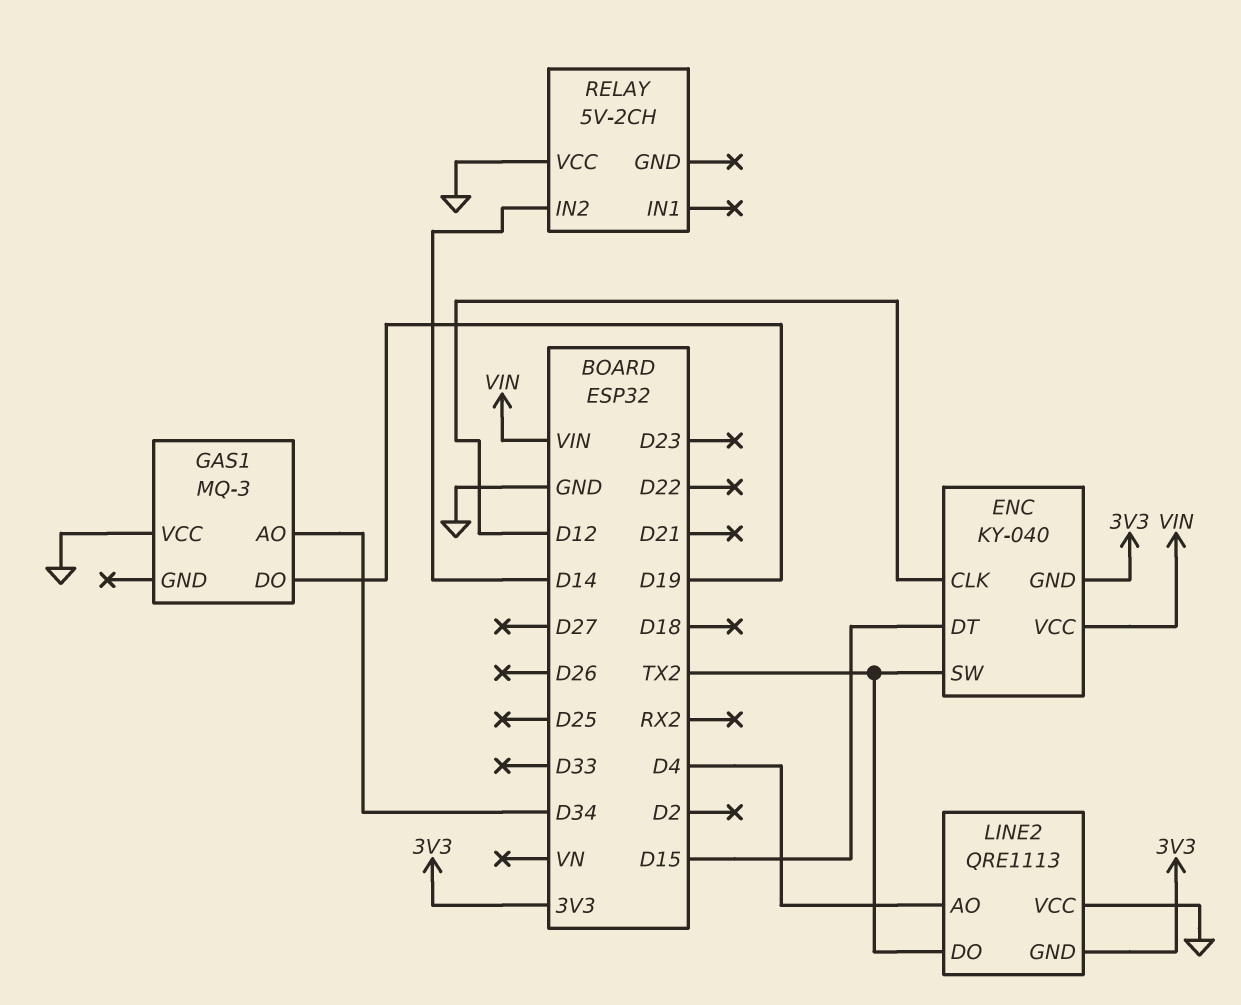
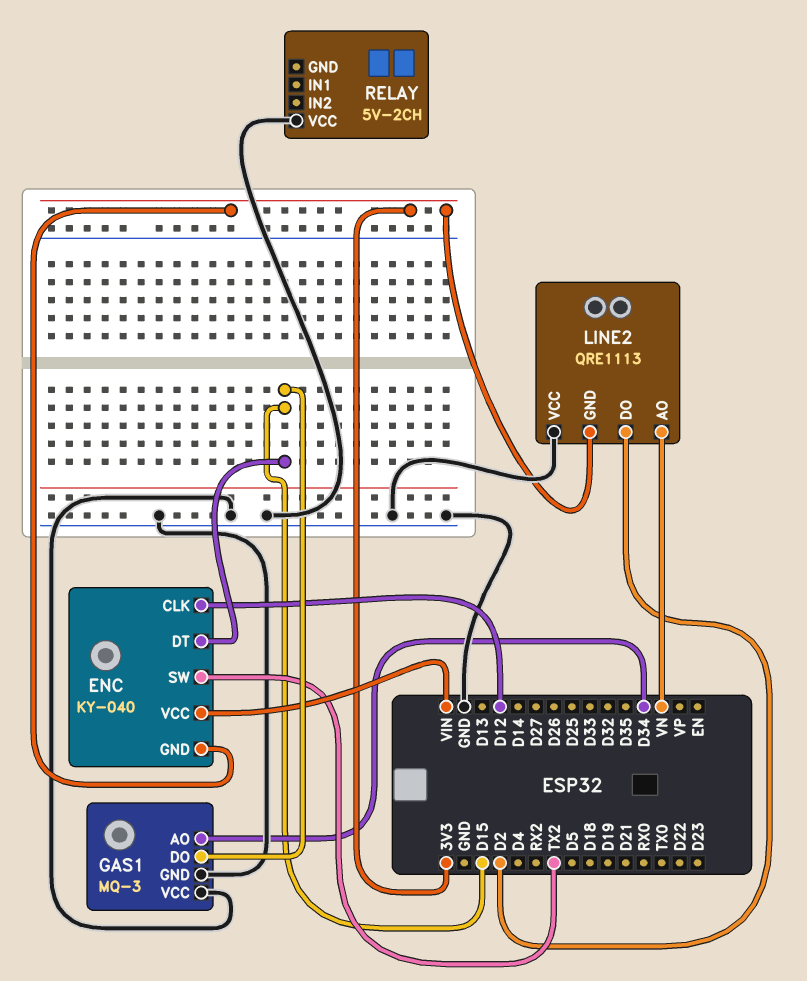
GAS1 pin DO: D19 -> D15
GAS1 pin GND: none -> GND
LINE2 pin AO: D4 -> VN
LINE2 pin DO: TX2 -> D2
RELAY pin IN2: D14 -> none

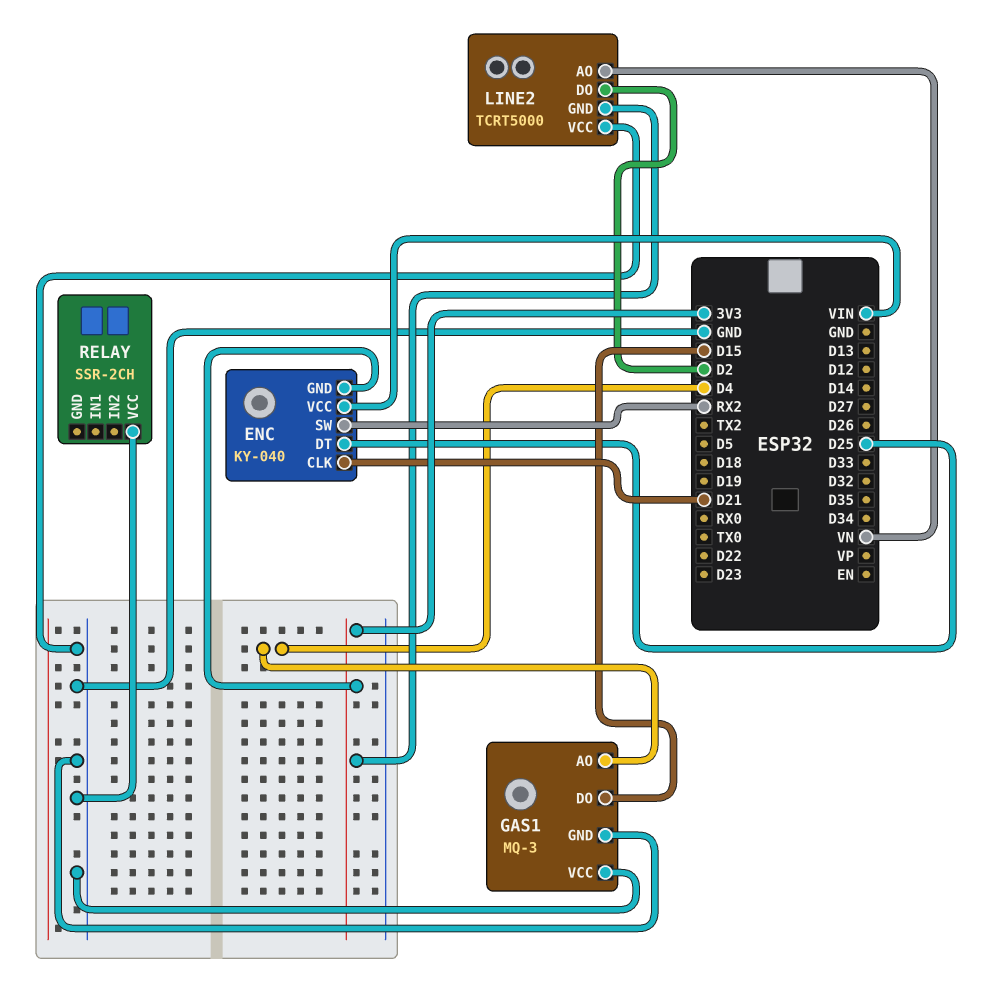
ENC pin CLK: D12 -> D21
ENC pin DT: D15 -> D25
ENC pin SW: TX2 -> RX2
GAS1 pin AO: D34 -> D4
LINE2: QRE1113 -> TCRT5000
RELAY: 5V-2CH -> SSR-2CH

